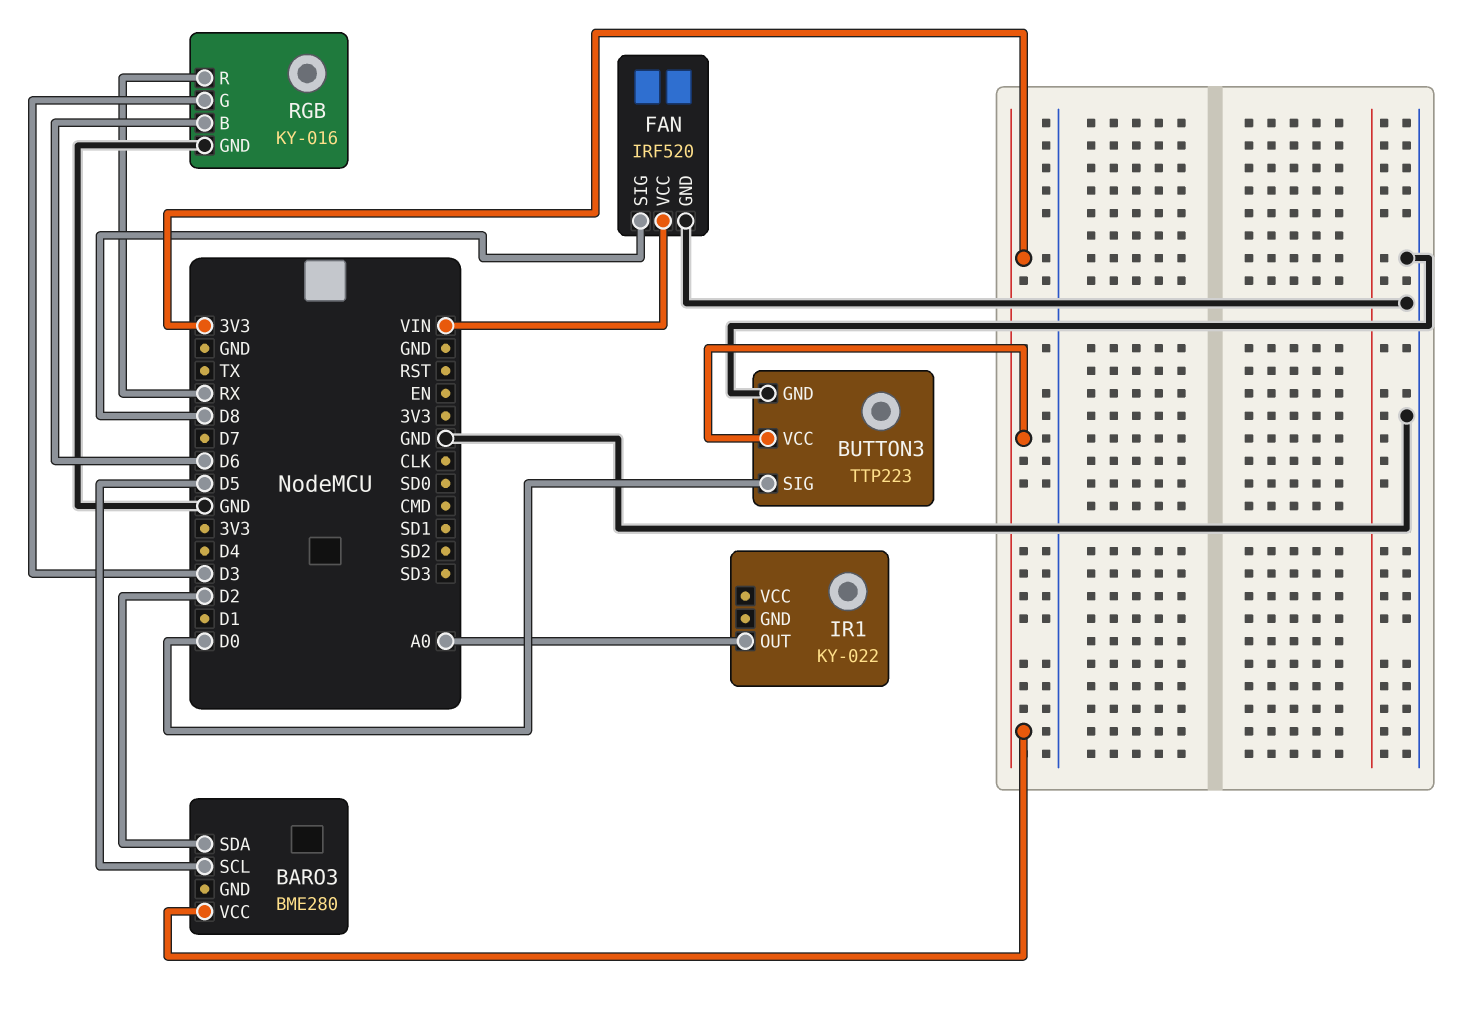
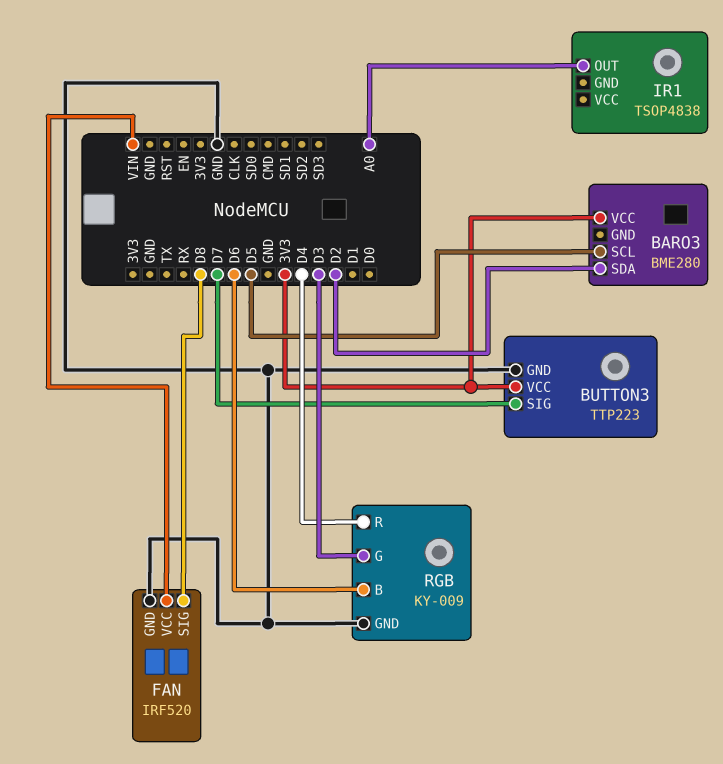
BUTTON3 pin SIG: D0 -> D7
IR1: KY-022 -> TSOP4838
RGB: KY-016 -> KY-009
RGB pin R: RX -> D4

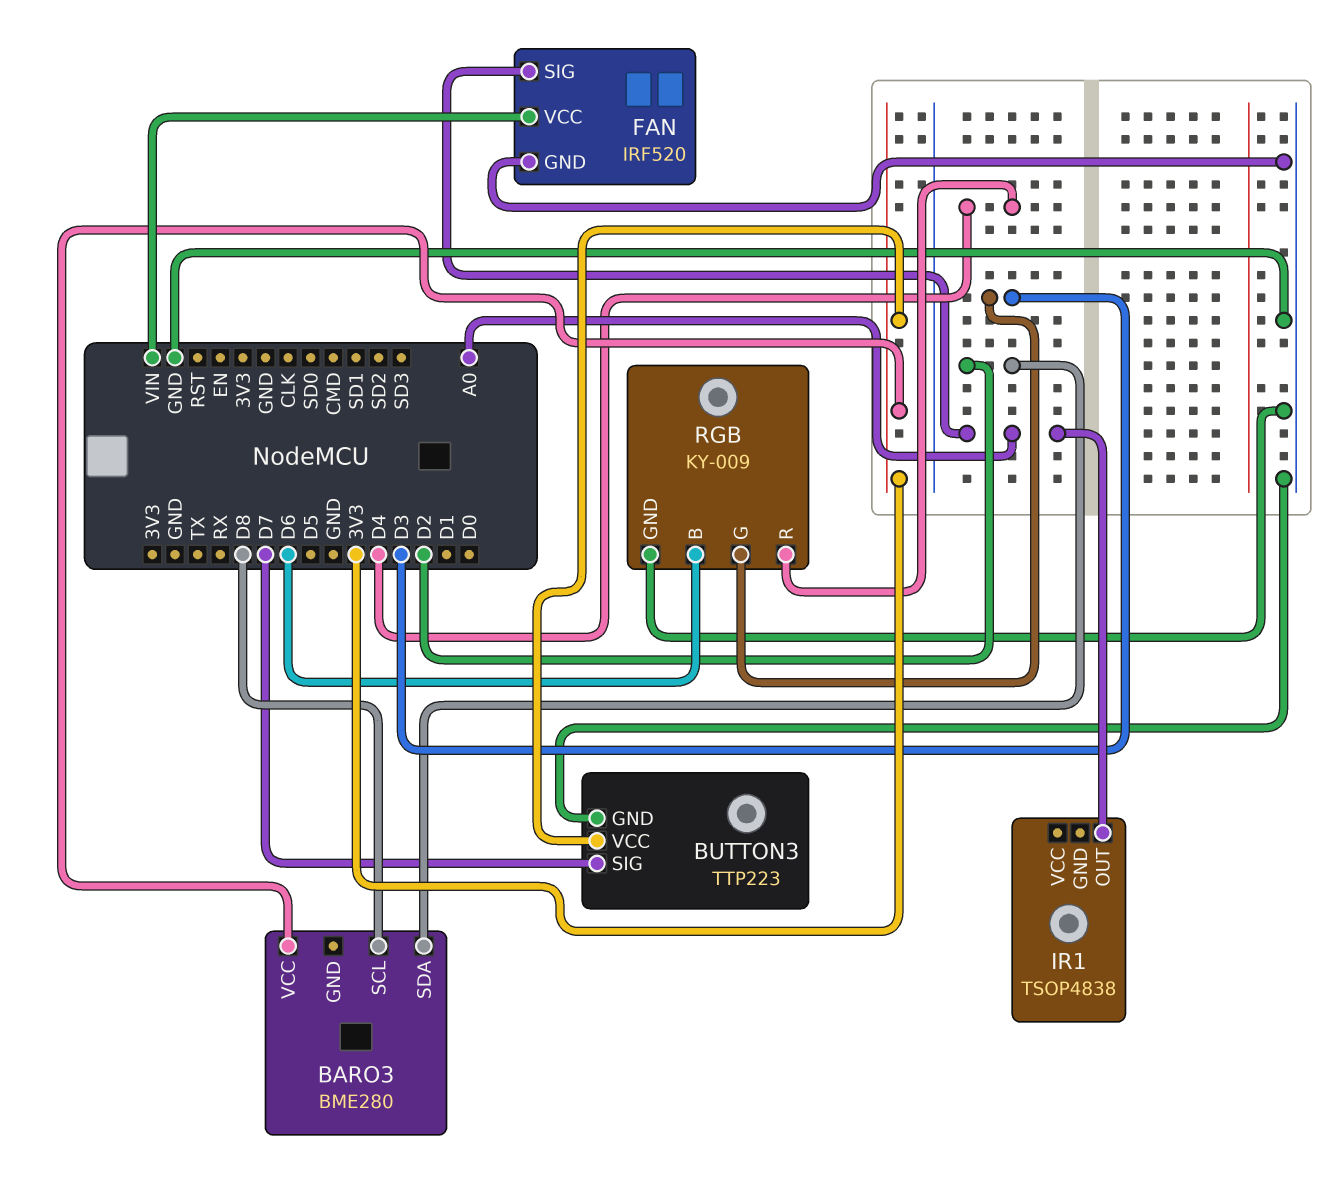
BARO3 pin SCL: D5 -> D8
FAN pin SIG: D8 -> A0

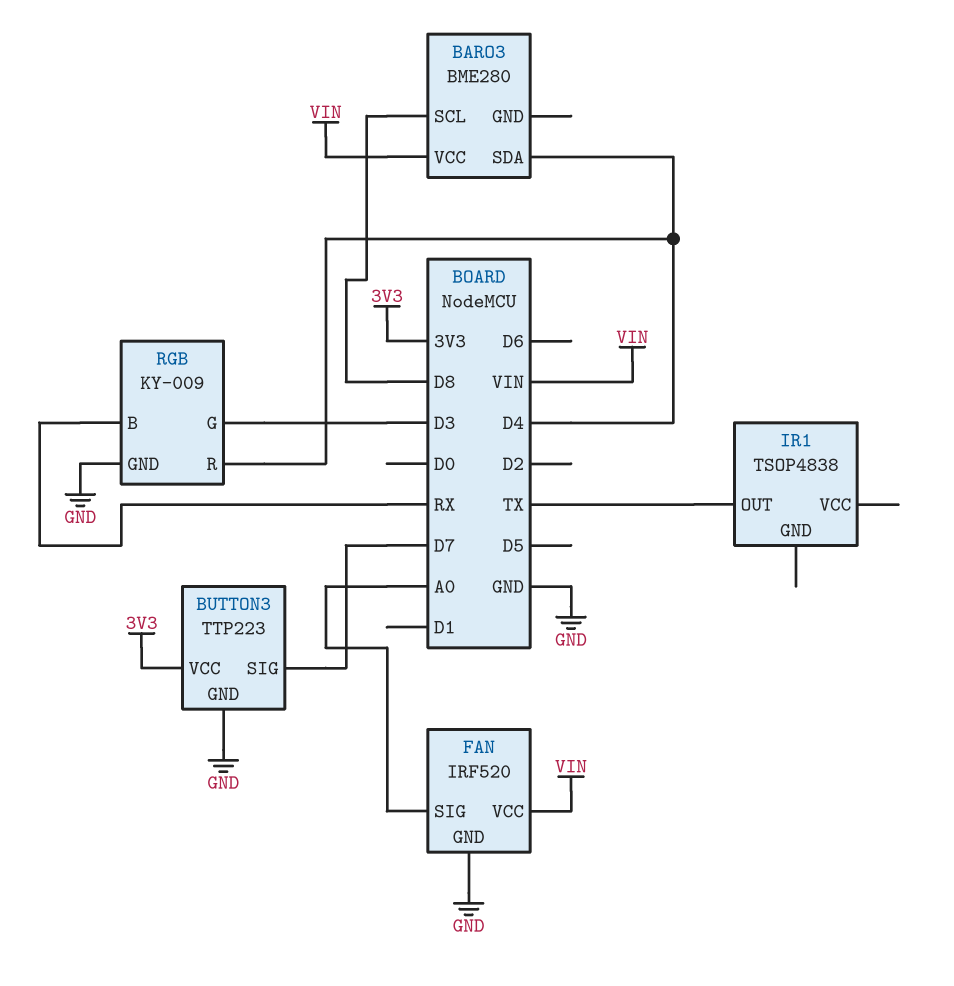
BARO3 pin SDA: D2 -> D4
BARO3 pin VCC: 3V3 -> VIN
IR1 pin OUT: A0 -> TX
RGB pin B: D6 -> RX

